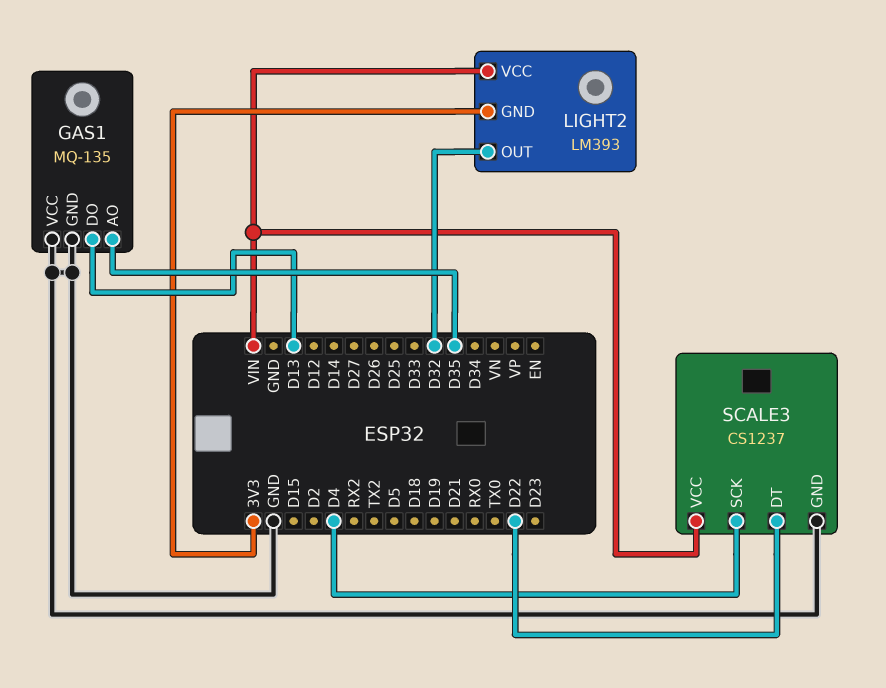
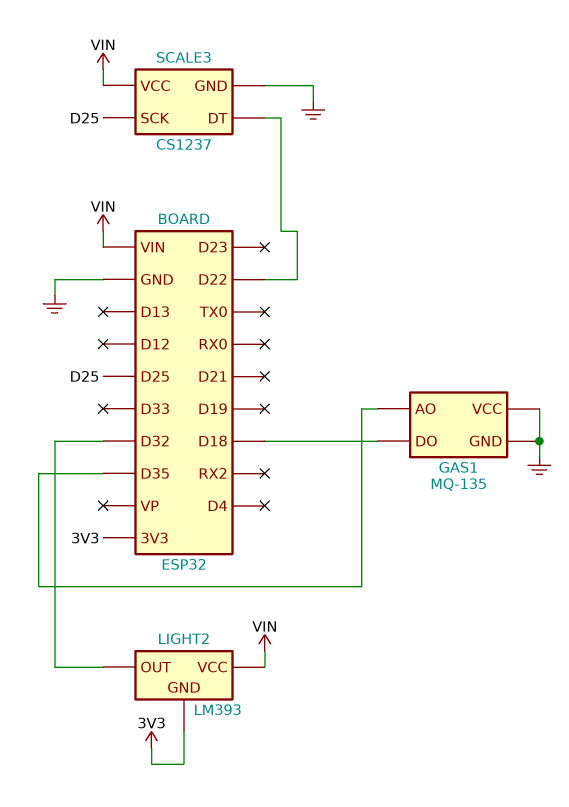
GAS1 pin DO: D13 -> D18
SCALE3 pin SCK: D4 -> D25

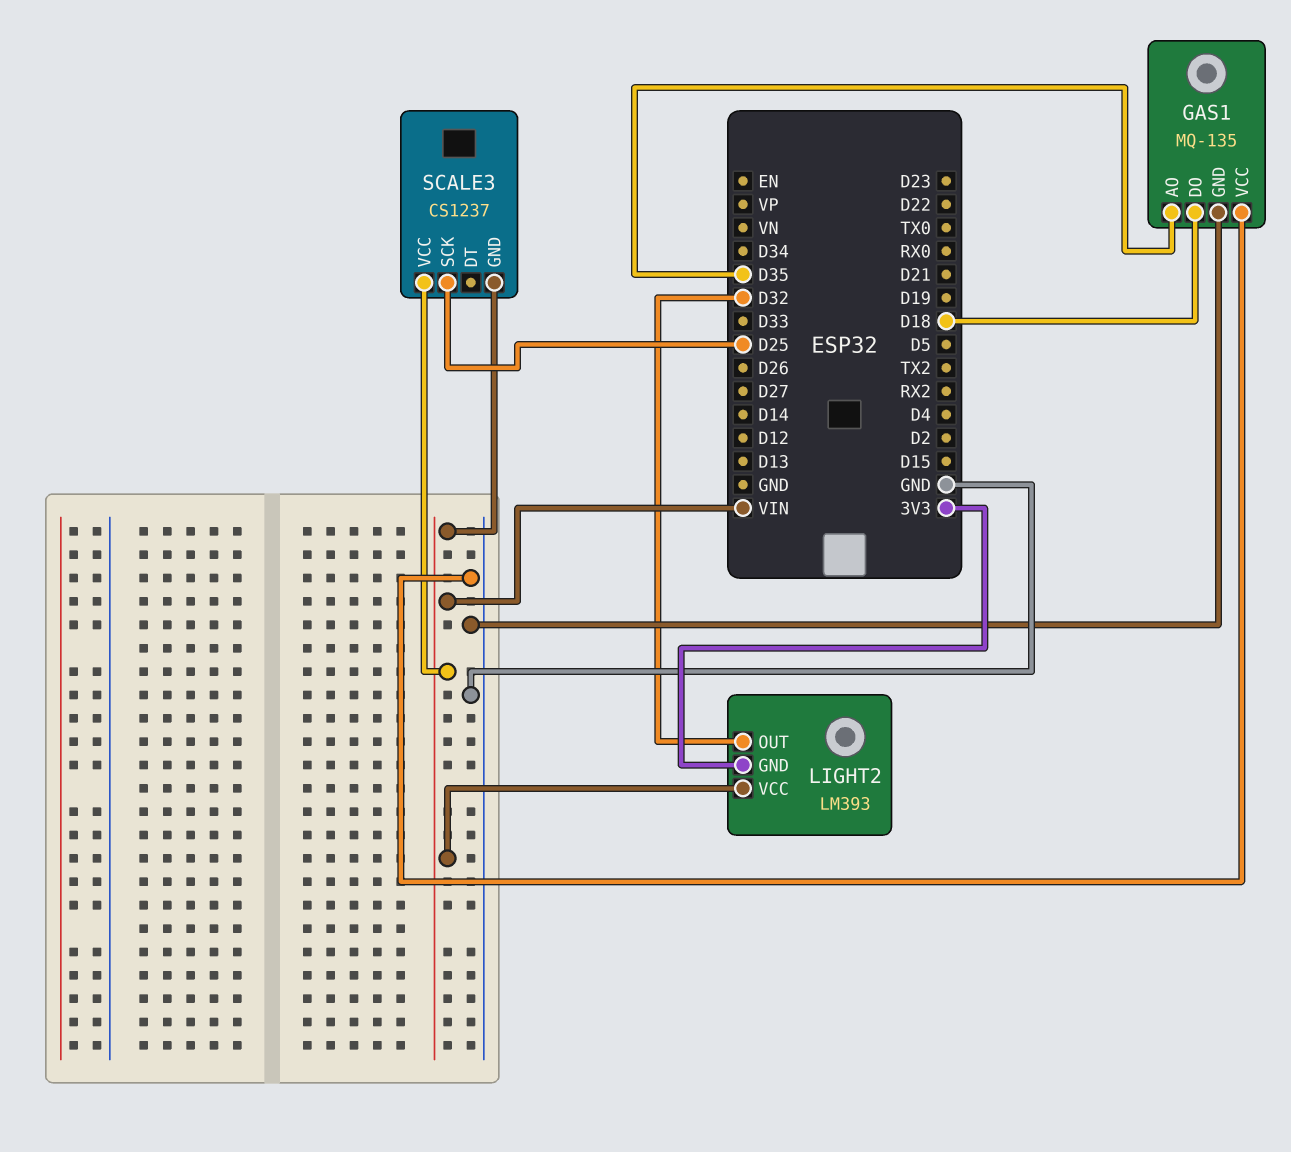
SCALE3 pin DT: D22 -> none
SCALE3 pin GND: GND -> VIN

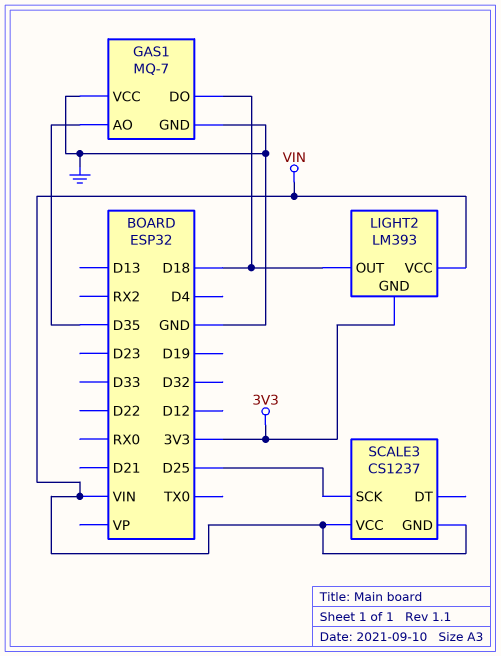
GAS1: MQ-135 -> MQ-7
LIGHT2 pin OUT: D32 -> D18

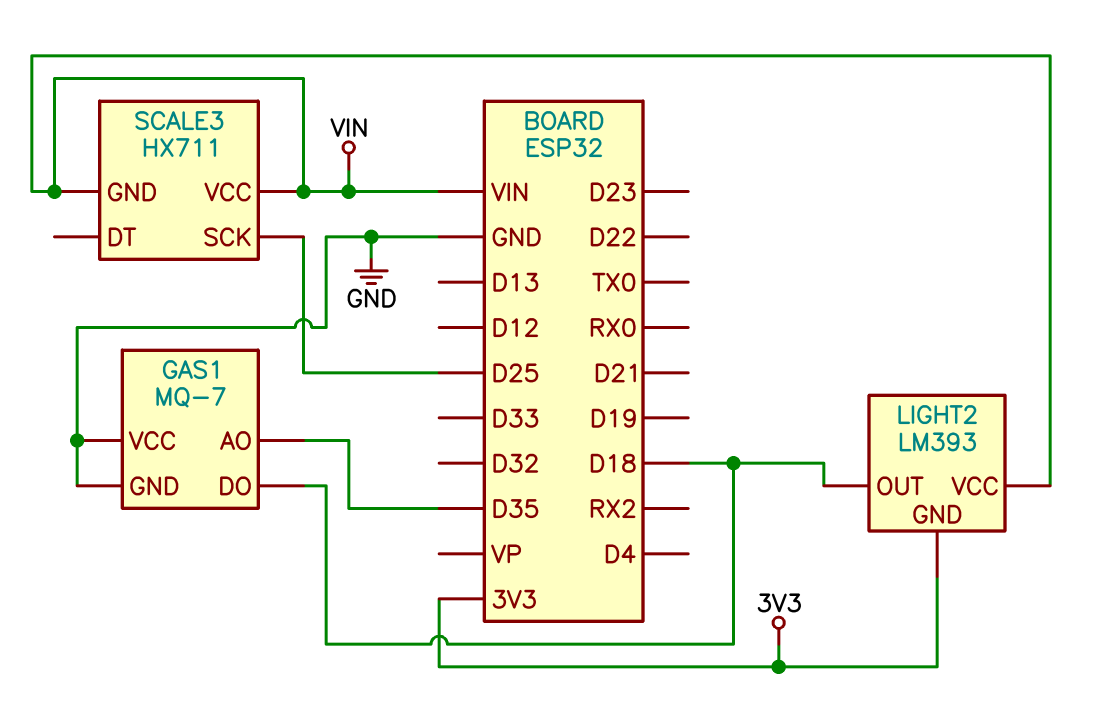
SCALE3: CS1237 -> HX711

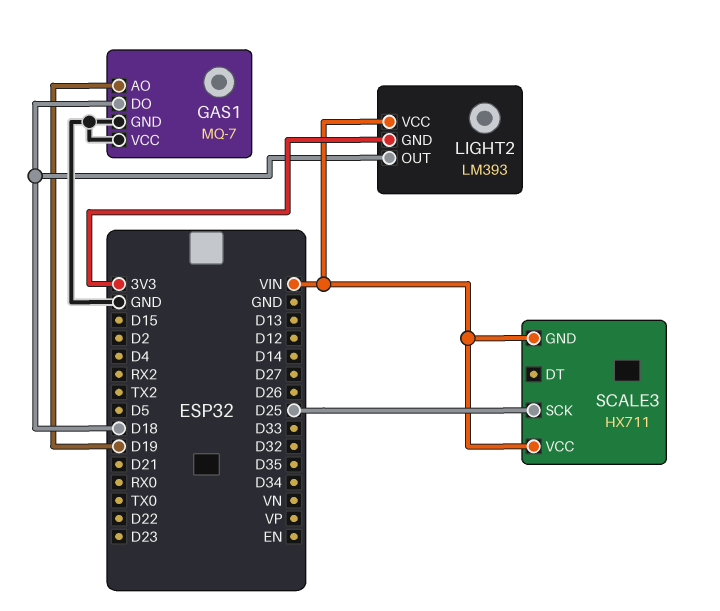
GAS1 pin AO: D35 -> D19

